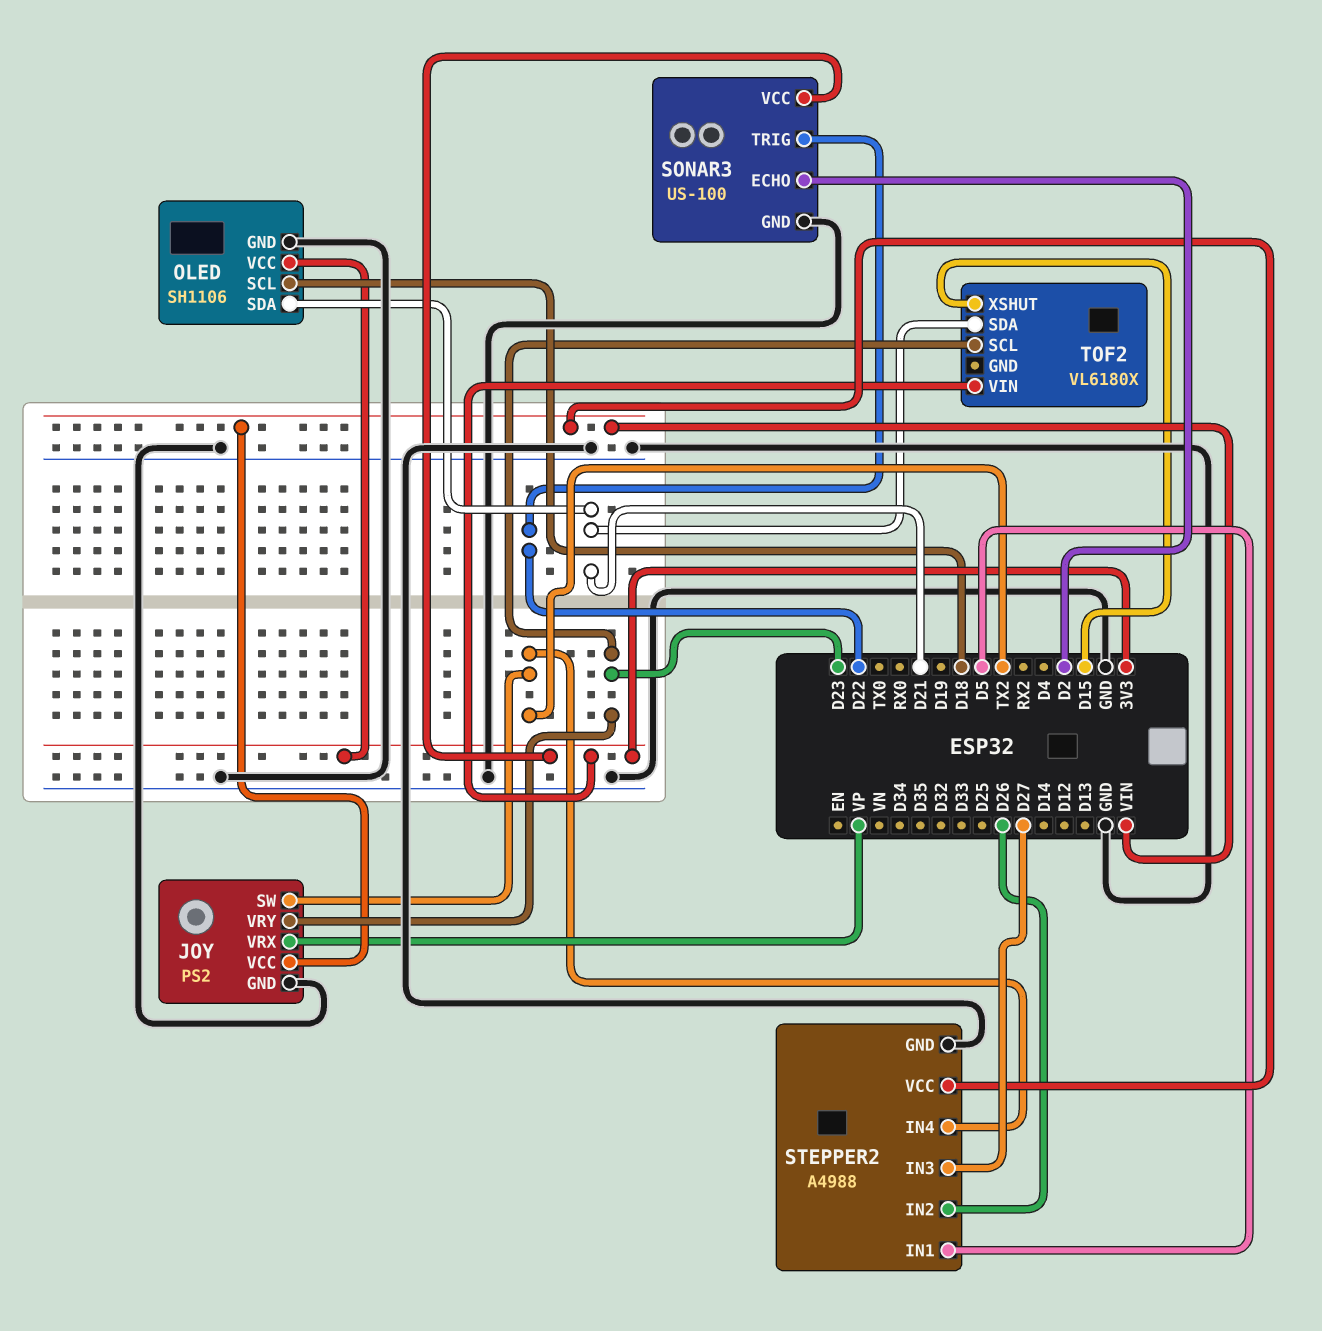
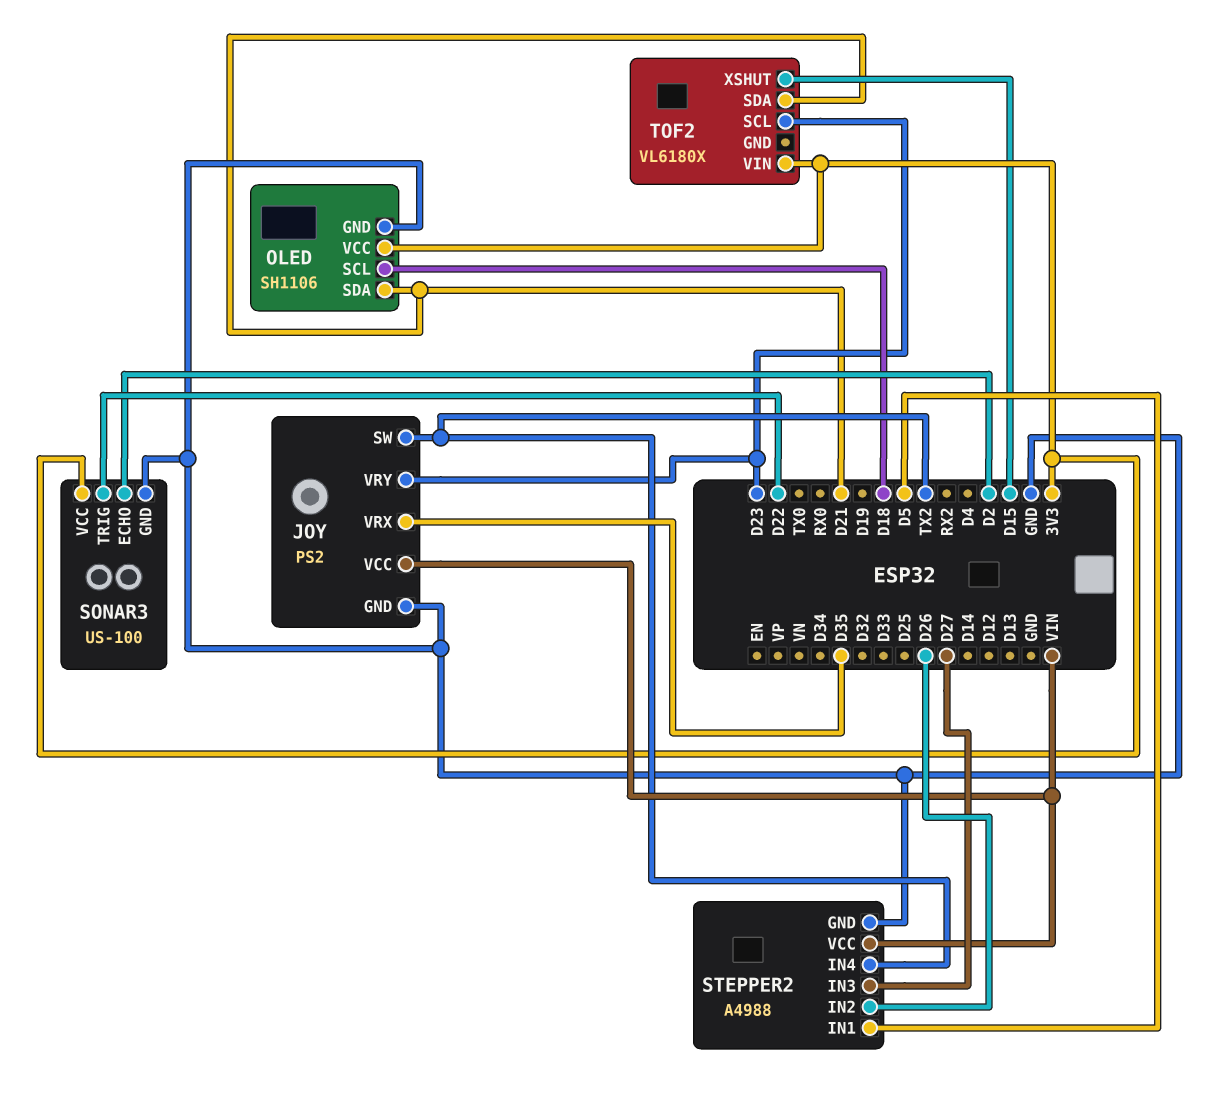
JOY pin VRX: VP -> D35

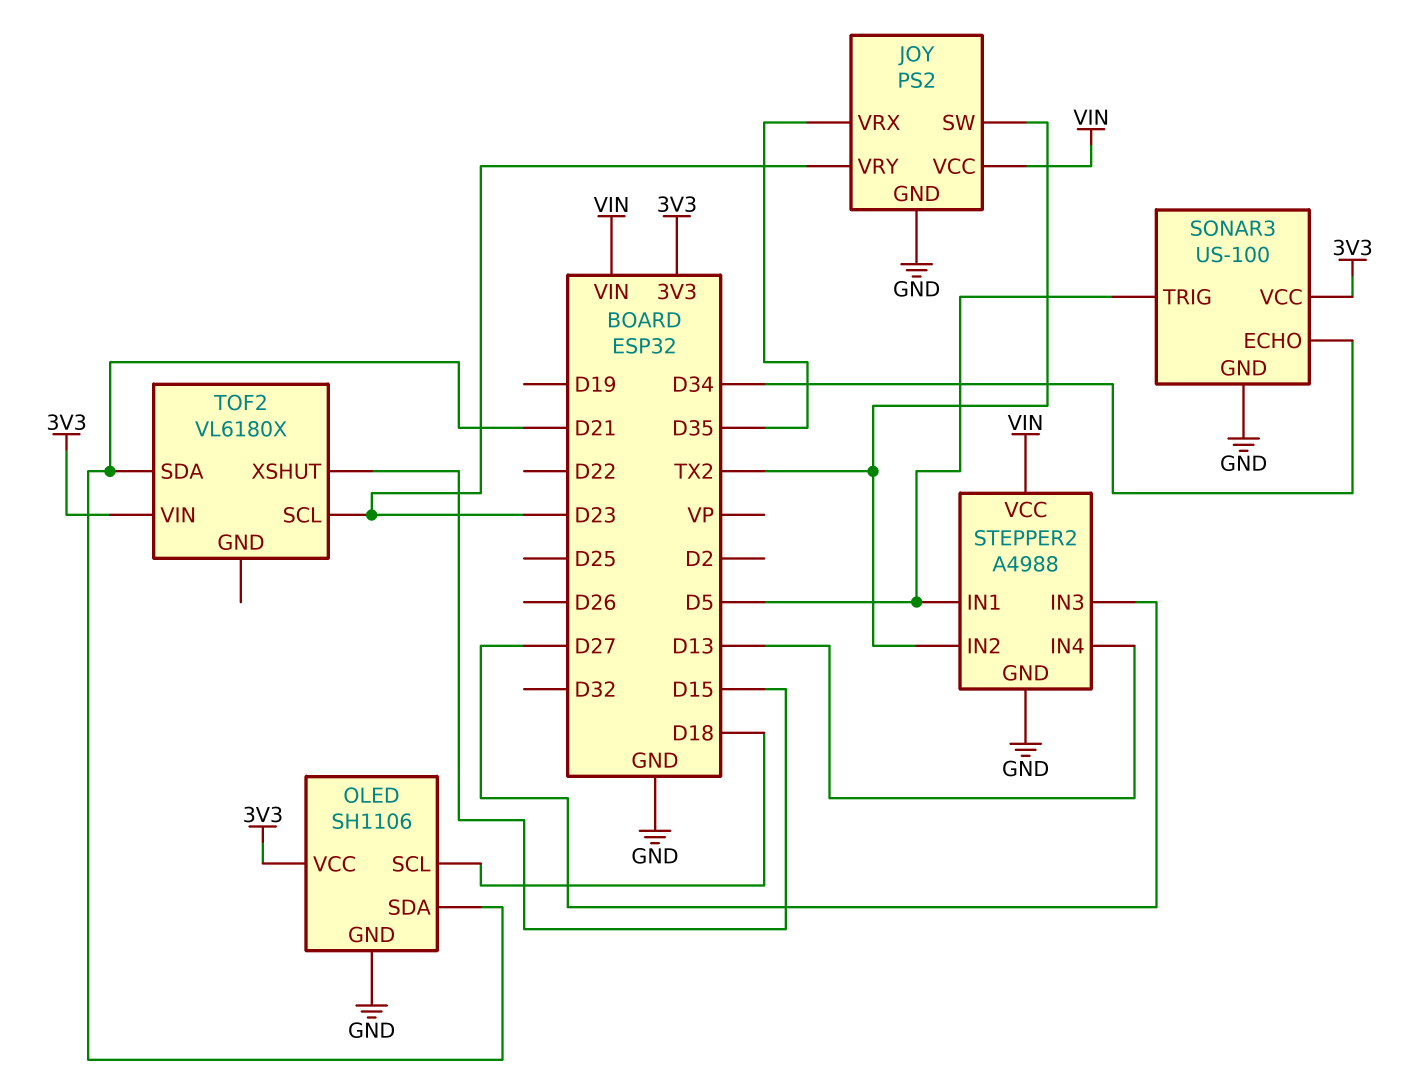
SONAR3 pin ECHO: D2 -> D34
SONAR3 pin TRIG: D22 -> D5
STEPPER2 pin IN2: D26 -> TX2
STEPPER2 pin IN4: TX2 -> D13

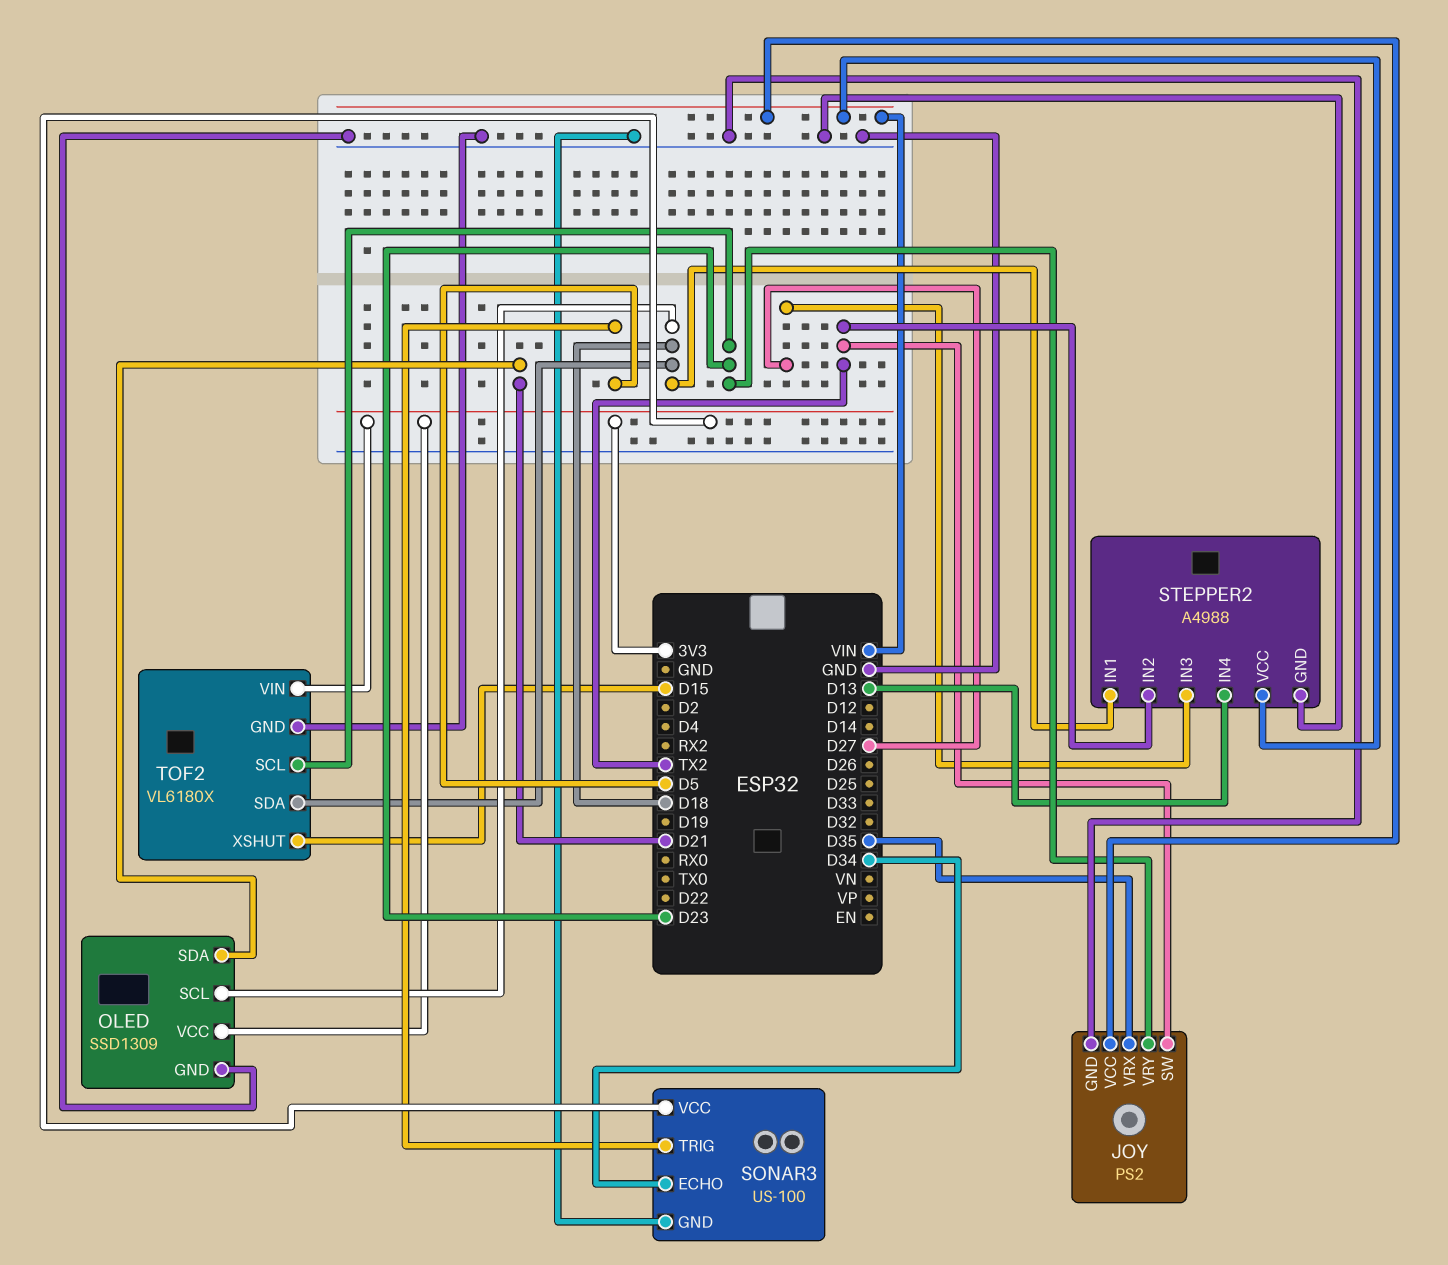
OLED: SH1106 -> SSD1309
STEPPER2 pin IN1: D5 -> D18
TOF2 pin GND: none -> GND
TOF2 pin SDA: D21 -> D18

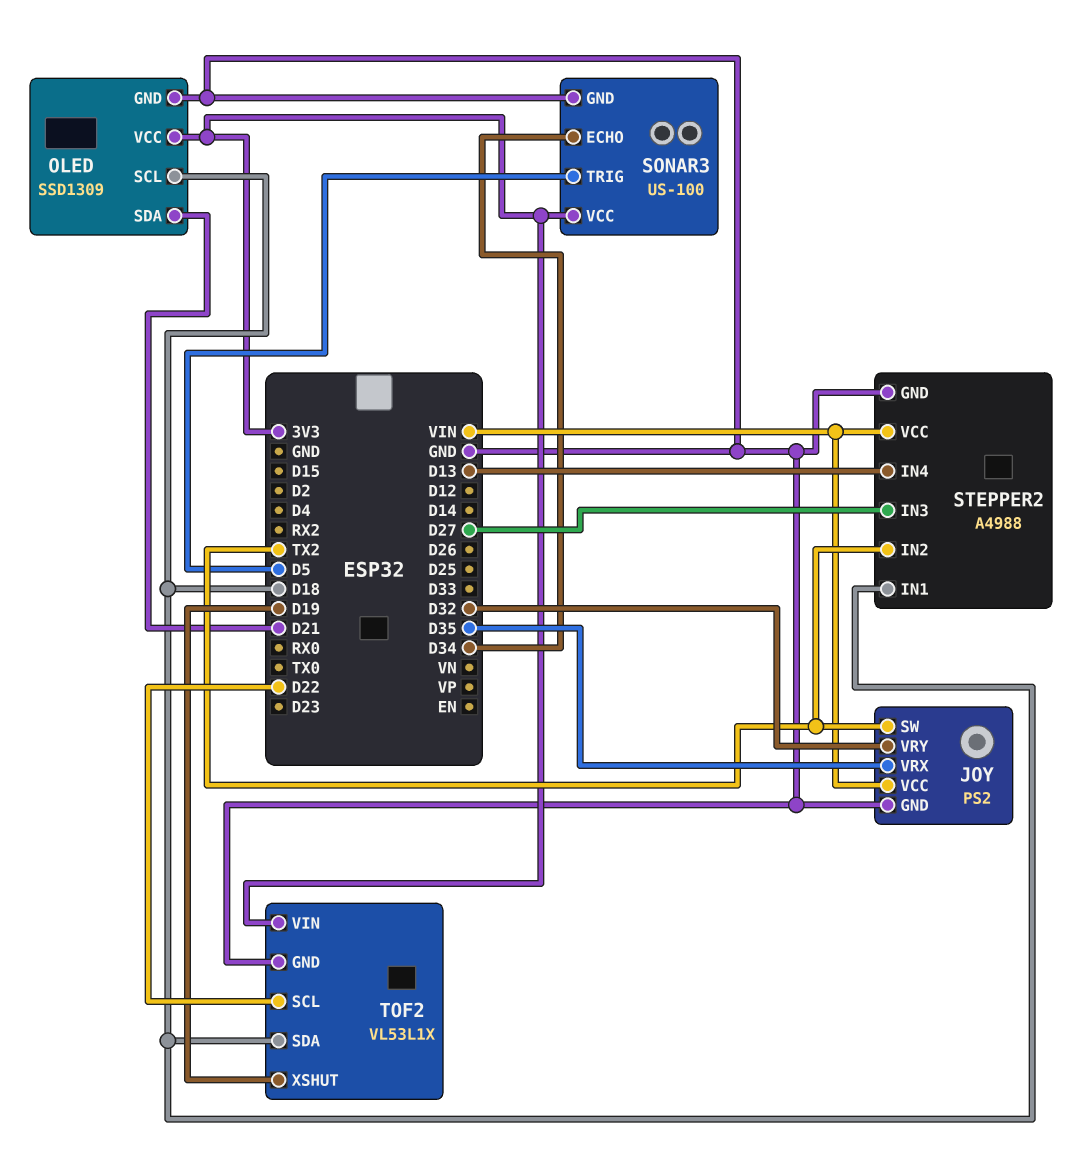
JOY pin VRY: D23 -> D32
TOF2: VL6180X -> VL53L1X
TOF2 pin SCL: D23 -> D22
TOF2 pin XSHUT: D15 -> D19

